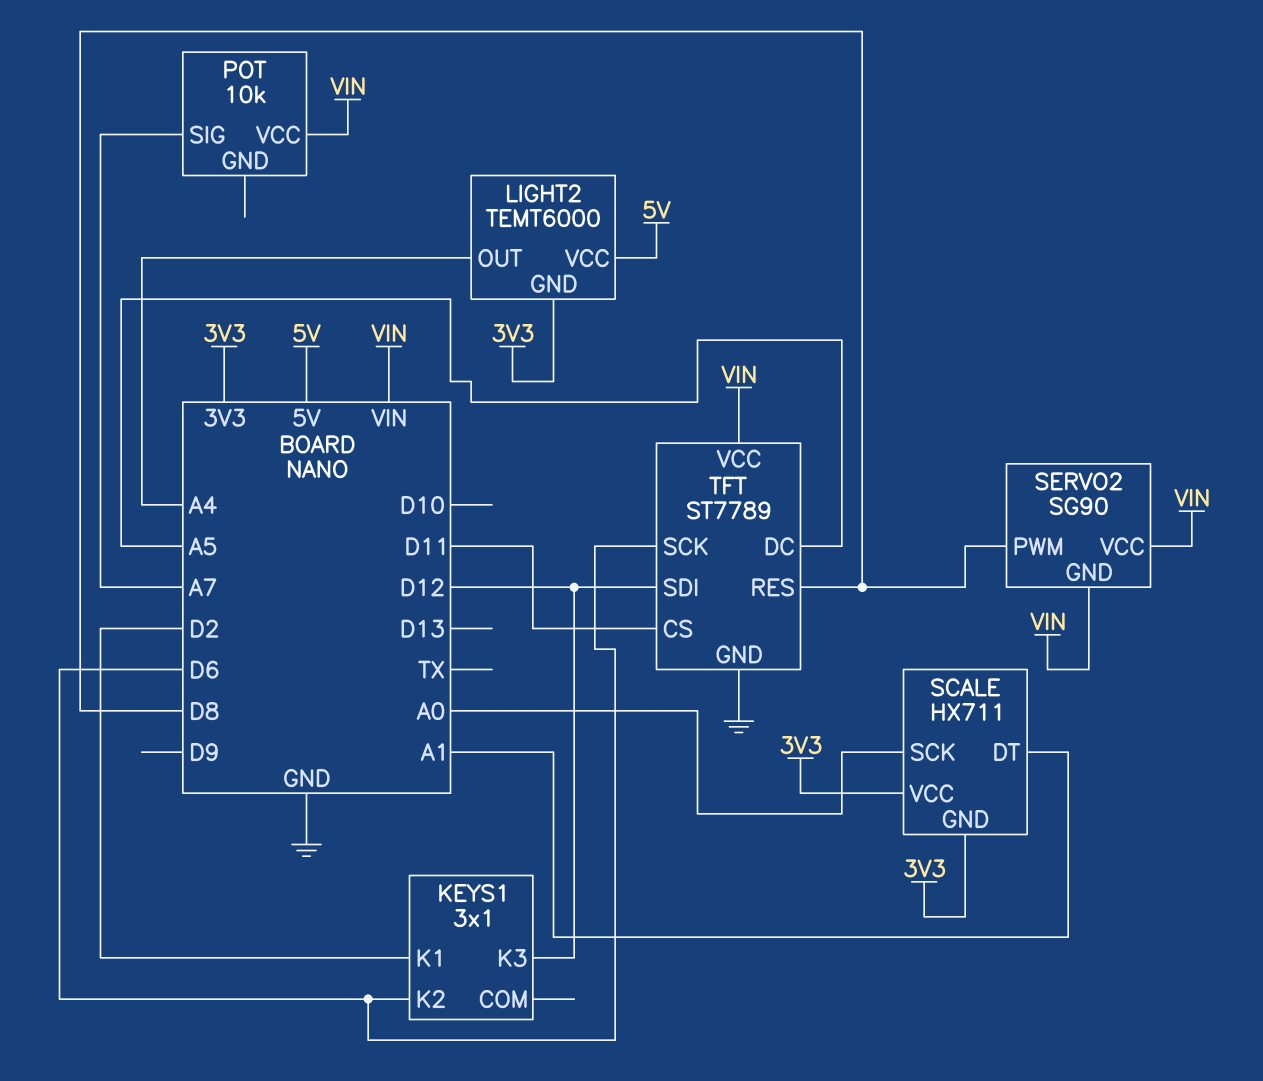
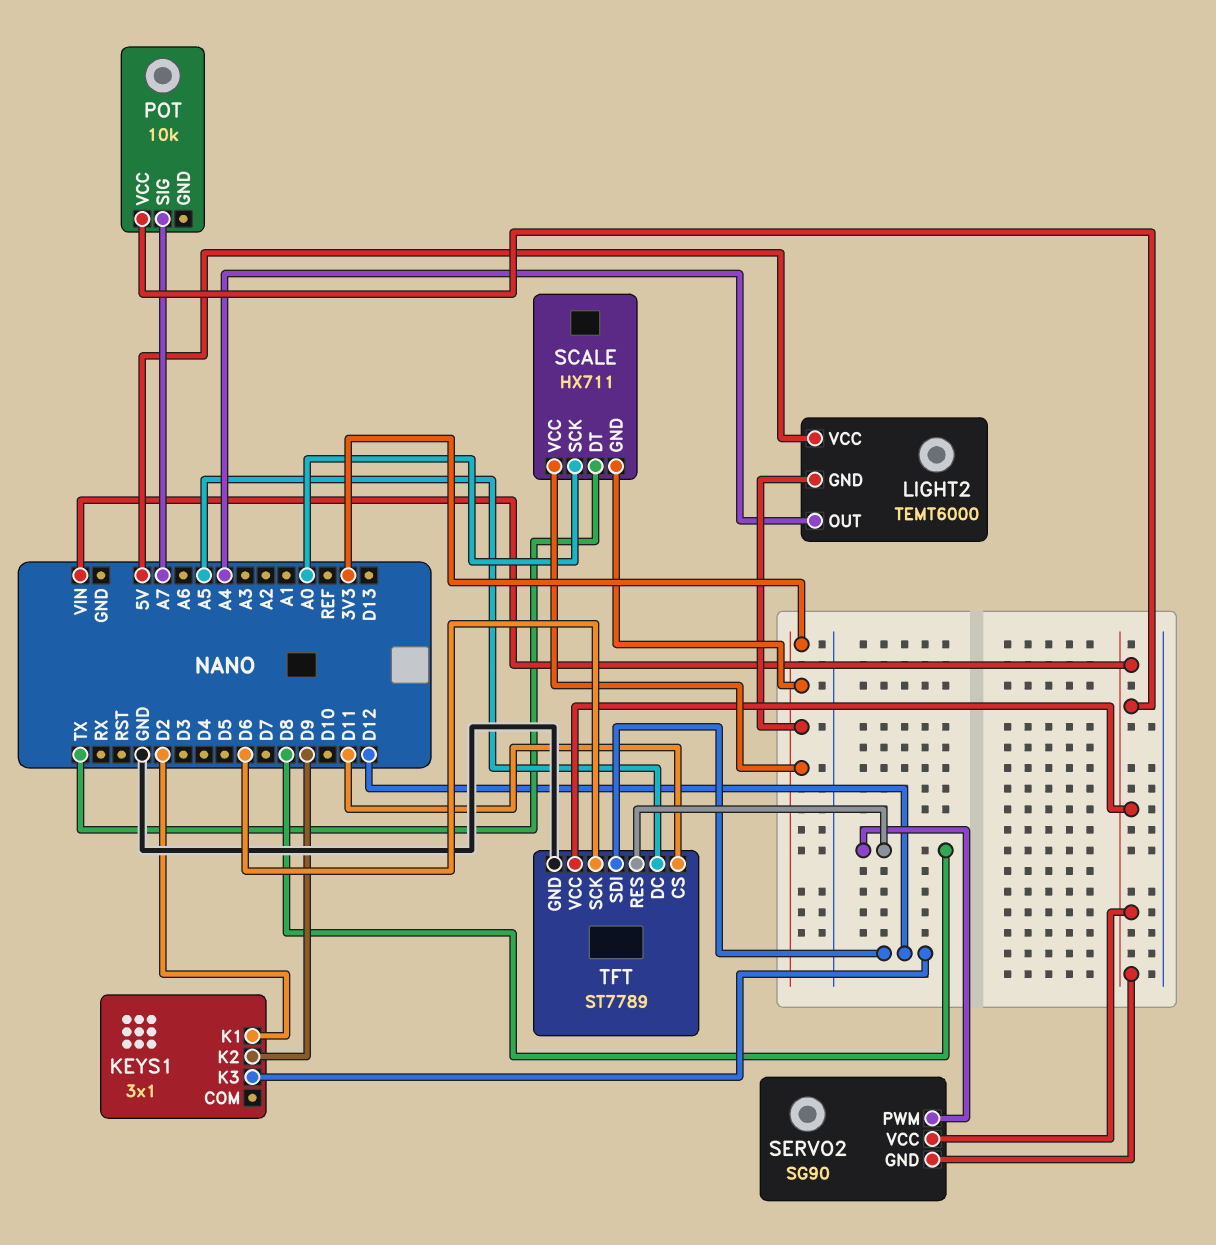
KEYS1 pin K2: D6 -> D9
SCALE pin DT: A1 -> TX

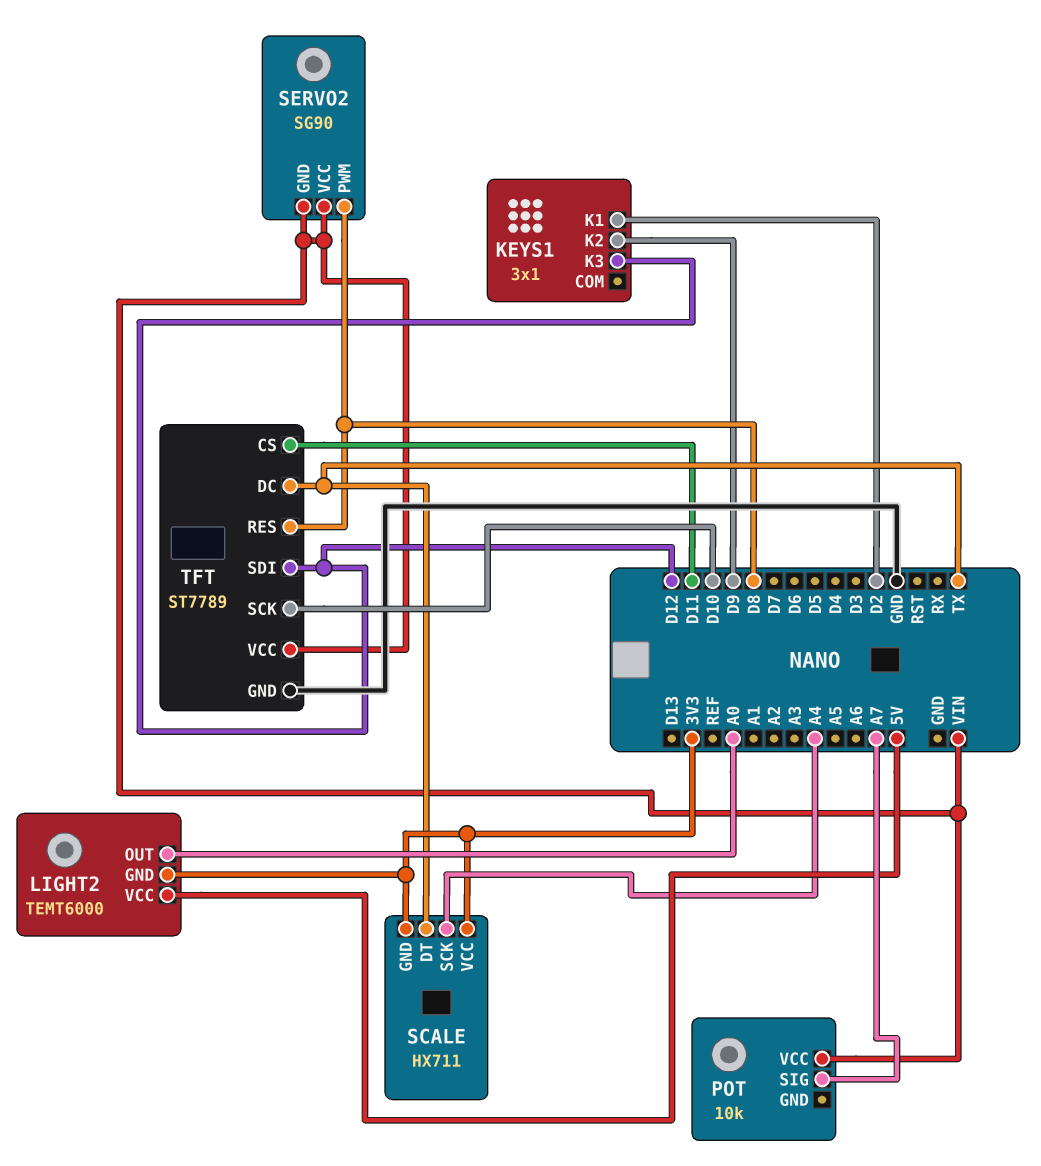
LIGHT2 pin OUT: A4 -> A0
SCALE pin SCK: A0 -> A4
TFT pin DC: A5 -> TX
TFT pin SCK: D6 -> D10

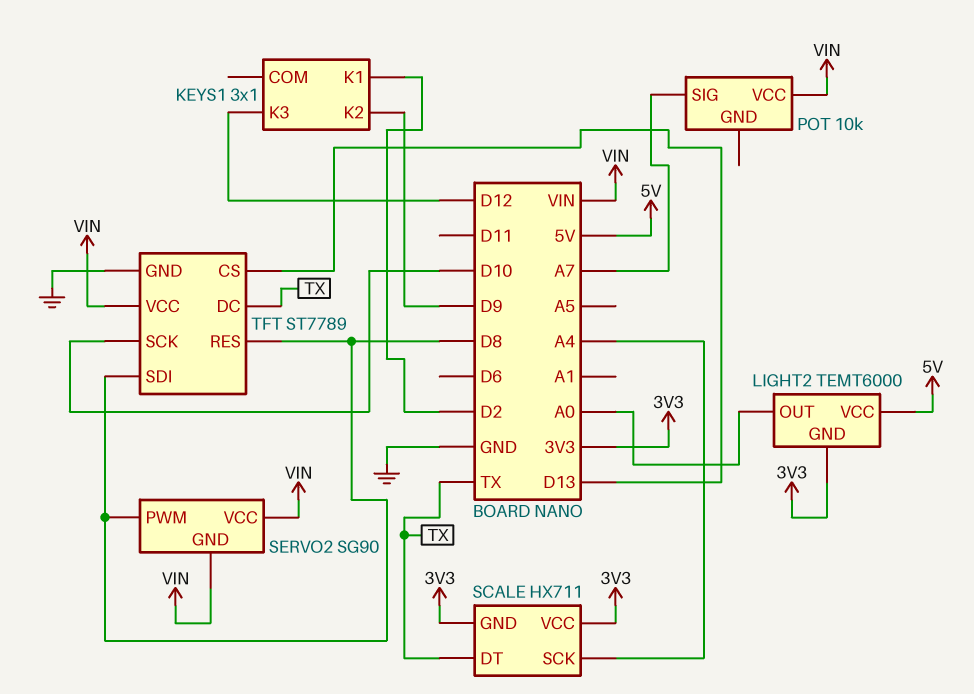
TFT pin CS: D11 -> D13
TFT pin SDI: D12 -> D8

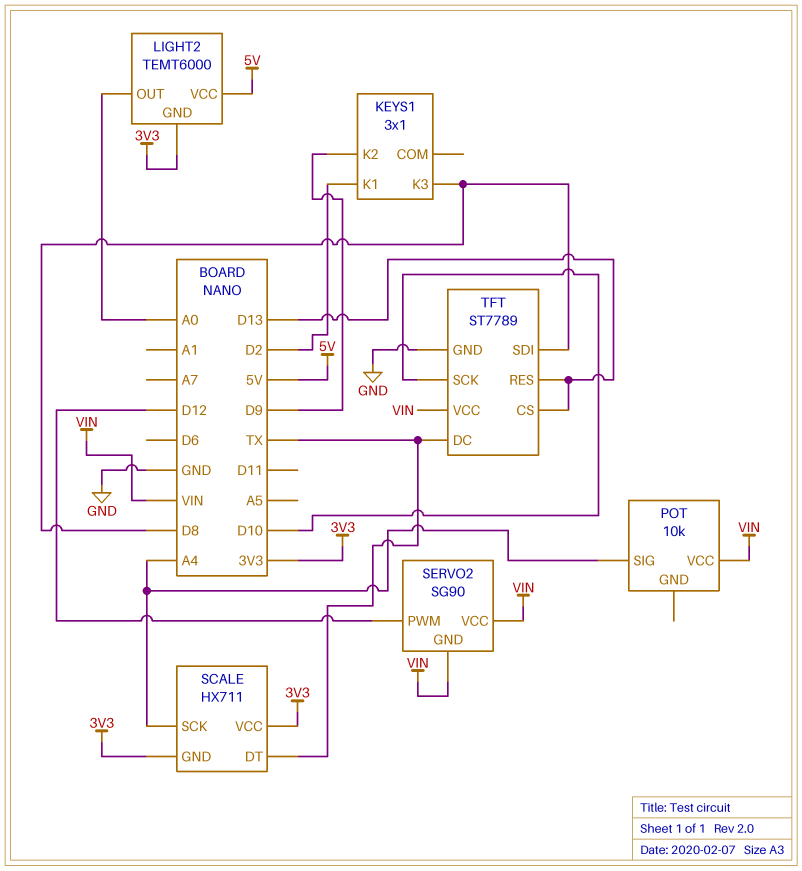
KEYS1 pin K3: D12 -> D8
POT pin SIG: A7 -> A4
SERVO2 pin PWM: D8 -> D12
TFT pin RES: D8 -> D13

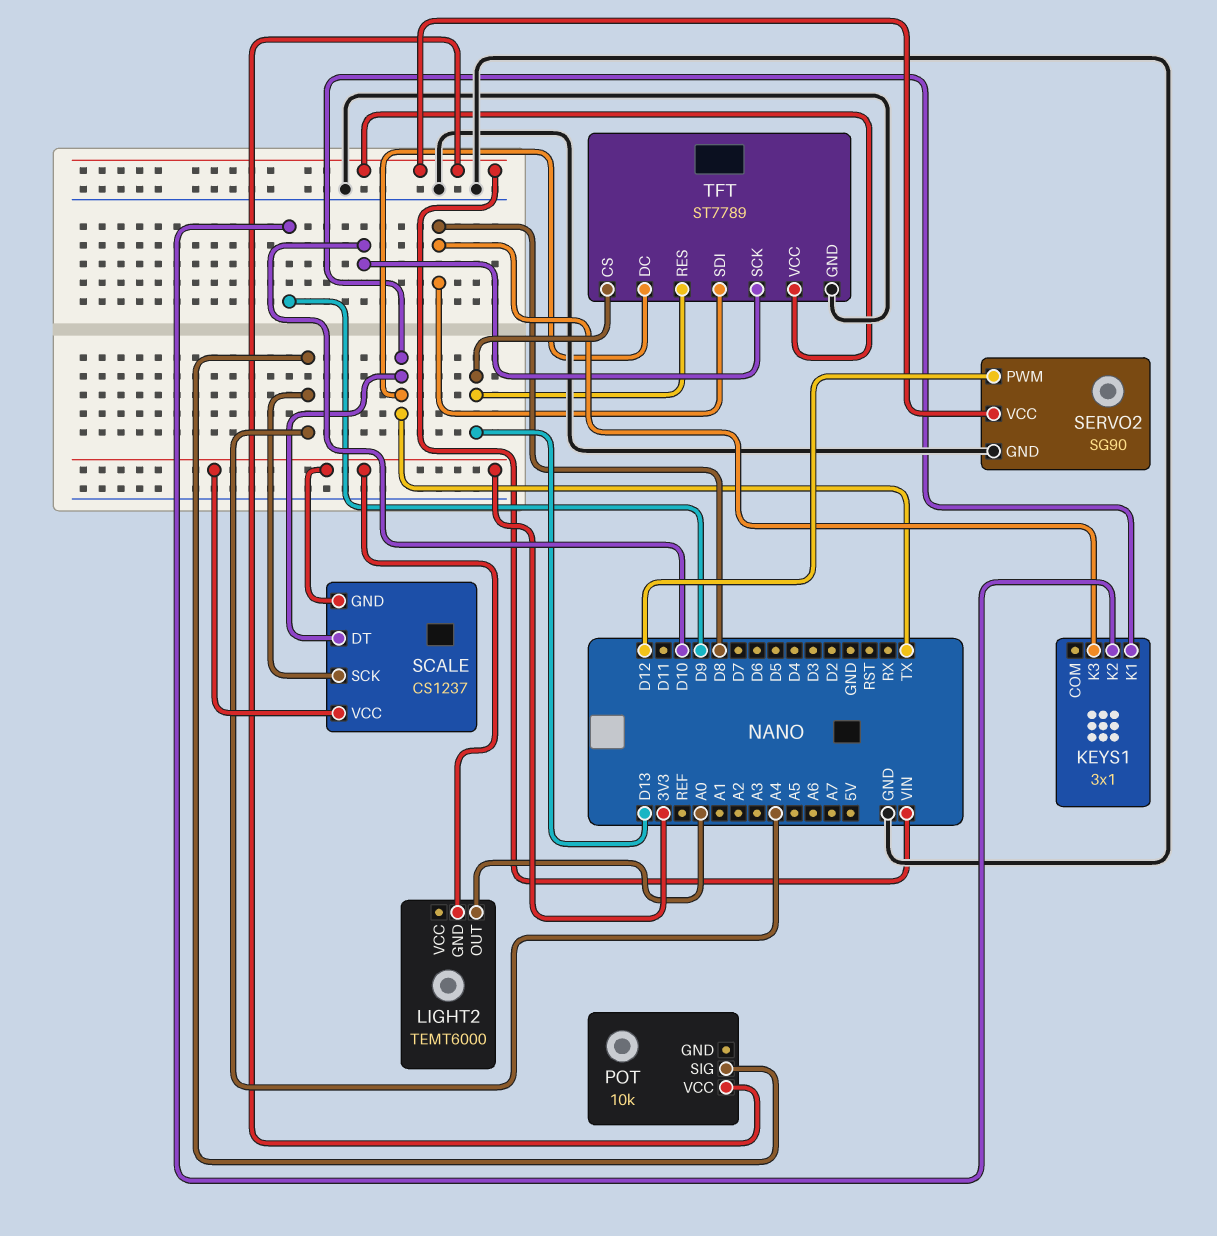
KEYS1 pin K1: D2 -> TX
LIGHT2 pin VCC: 5V -> none
SCALE: HX711 -> CS1237
SERVO2 pin GND: VIN -> GND

